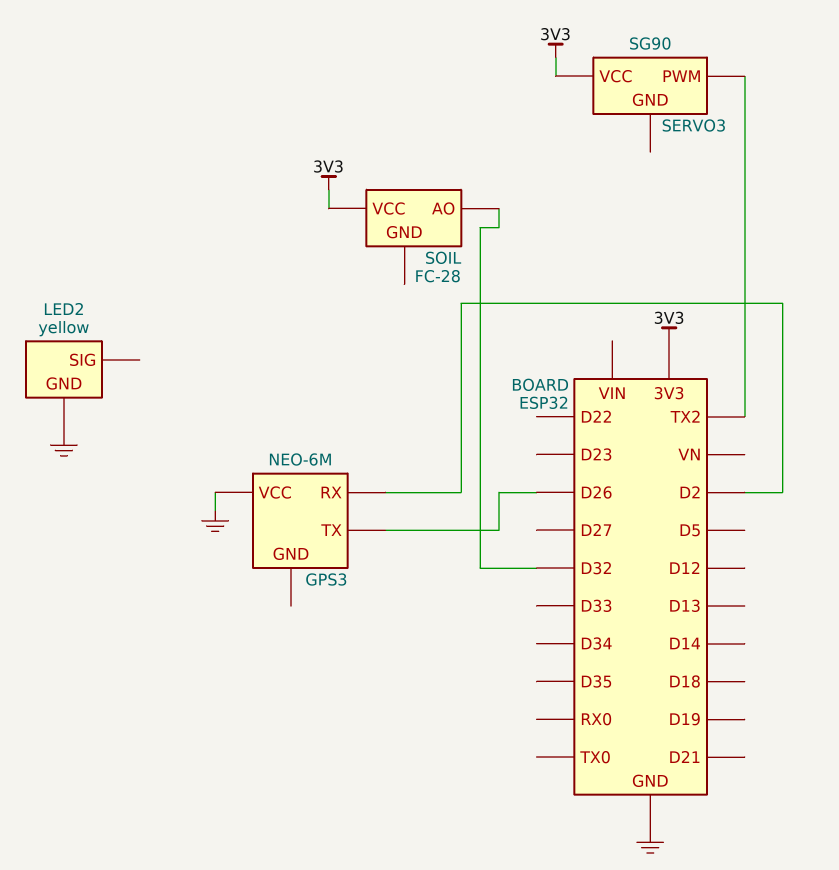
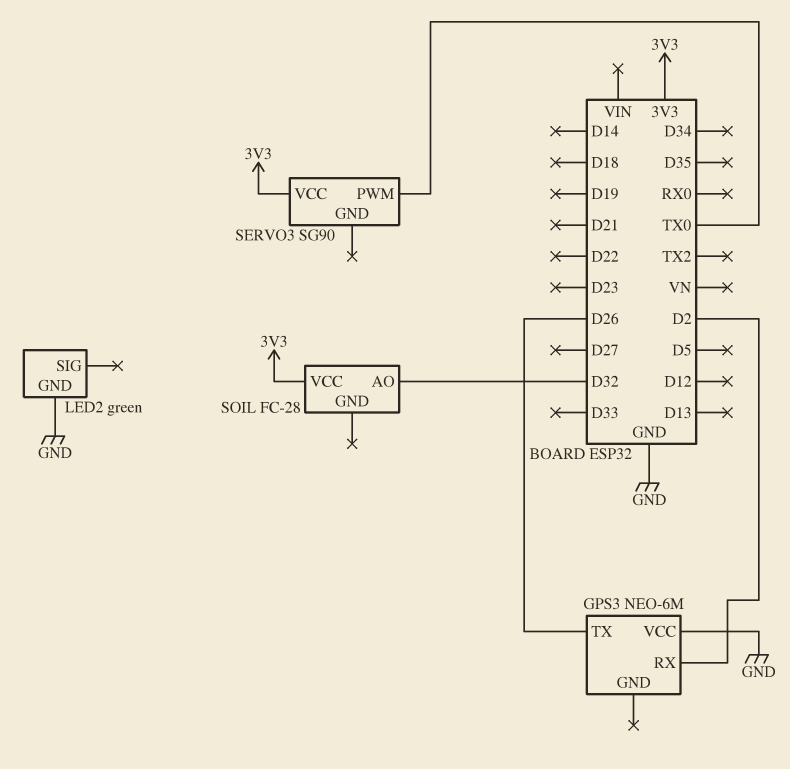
LED2: yellow -> green
SERVO3 pin PWM: TX2 -> TX0

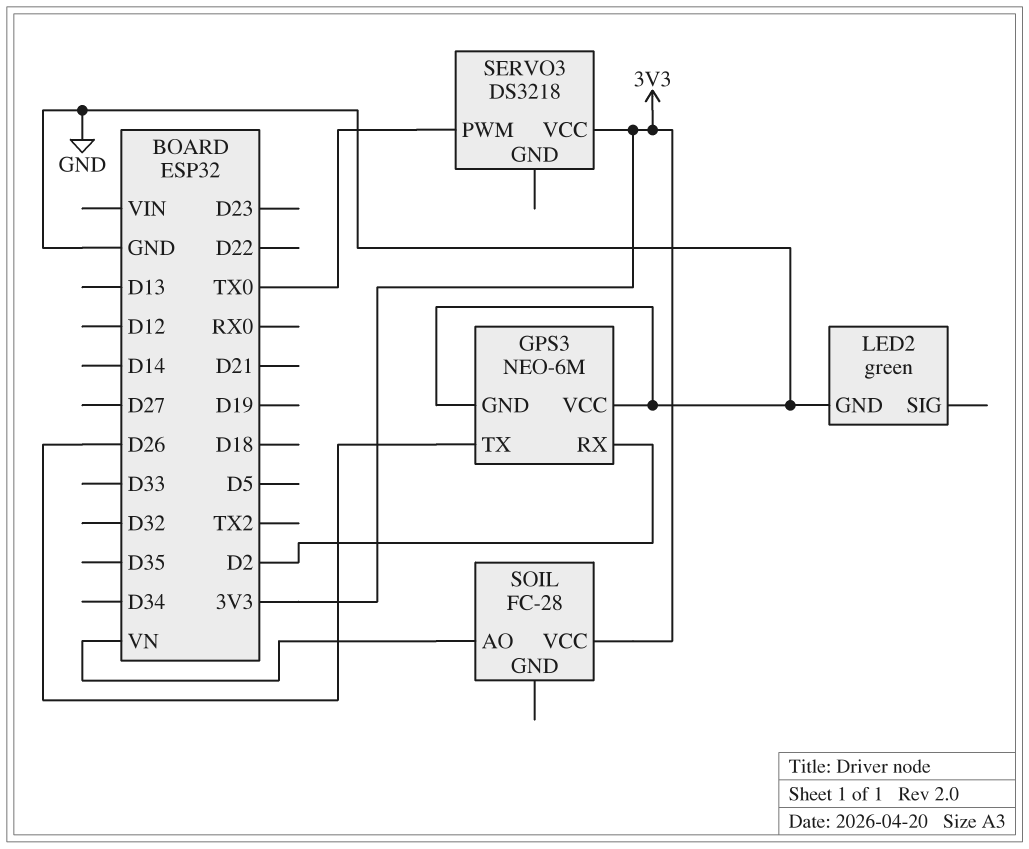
GPS3 pin GND: none -> GND
SERVO3: SG90 -> DS3218
SOIL pin AO: D32 -> VN

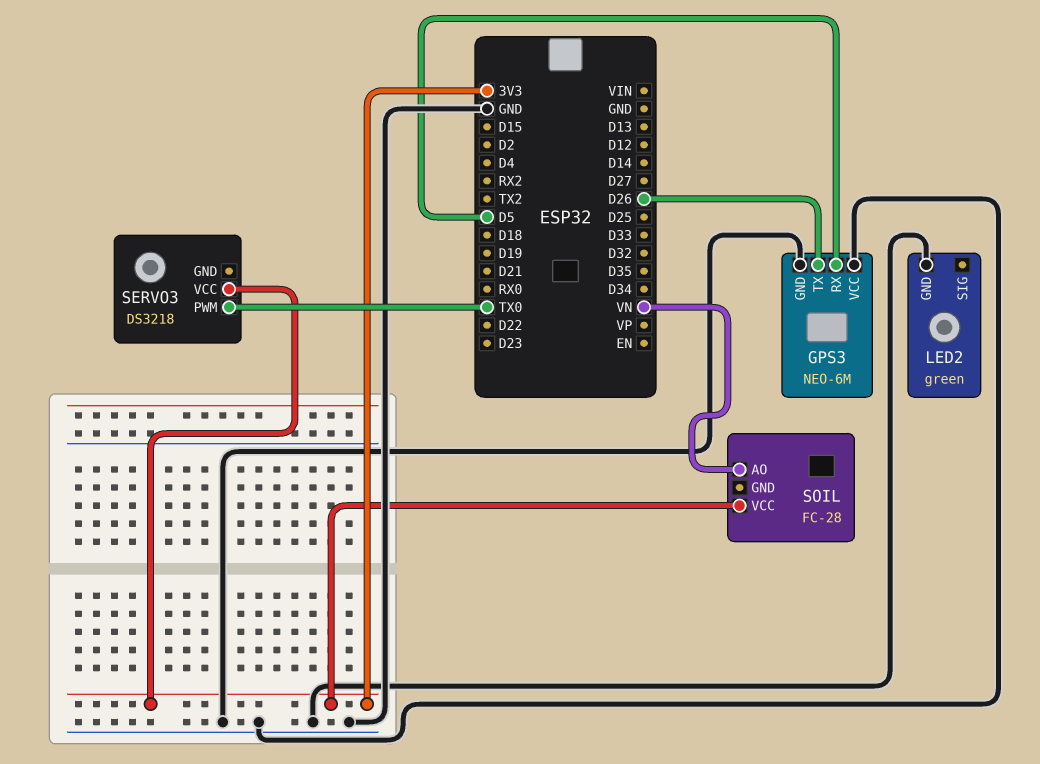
GPS3 pin RX: D2 -> D5

